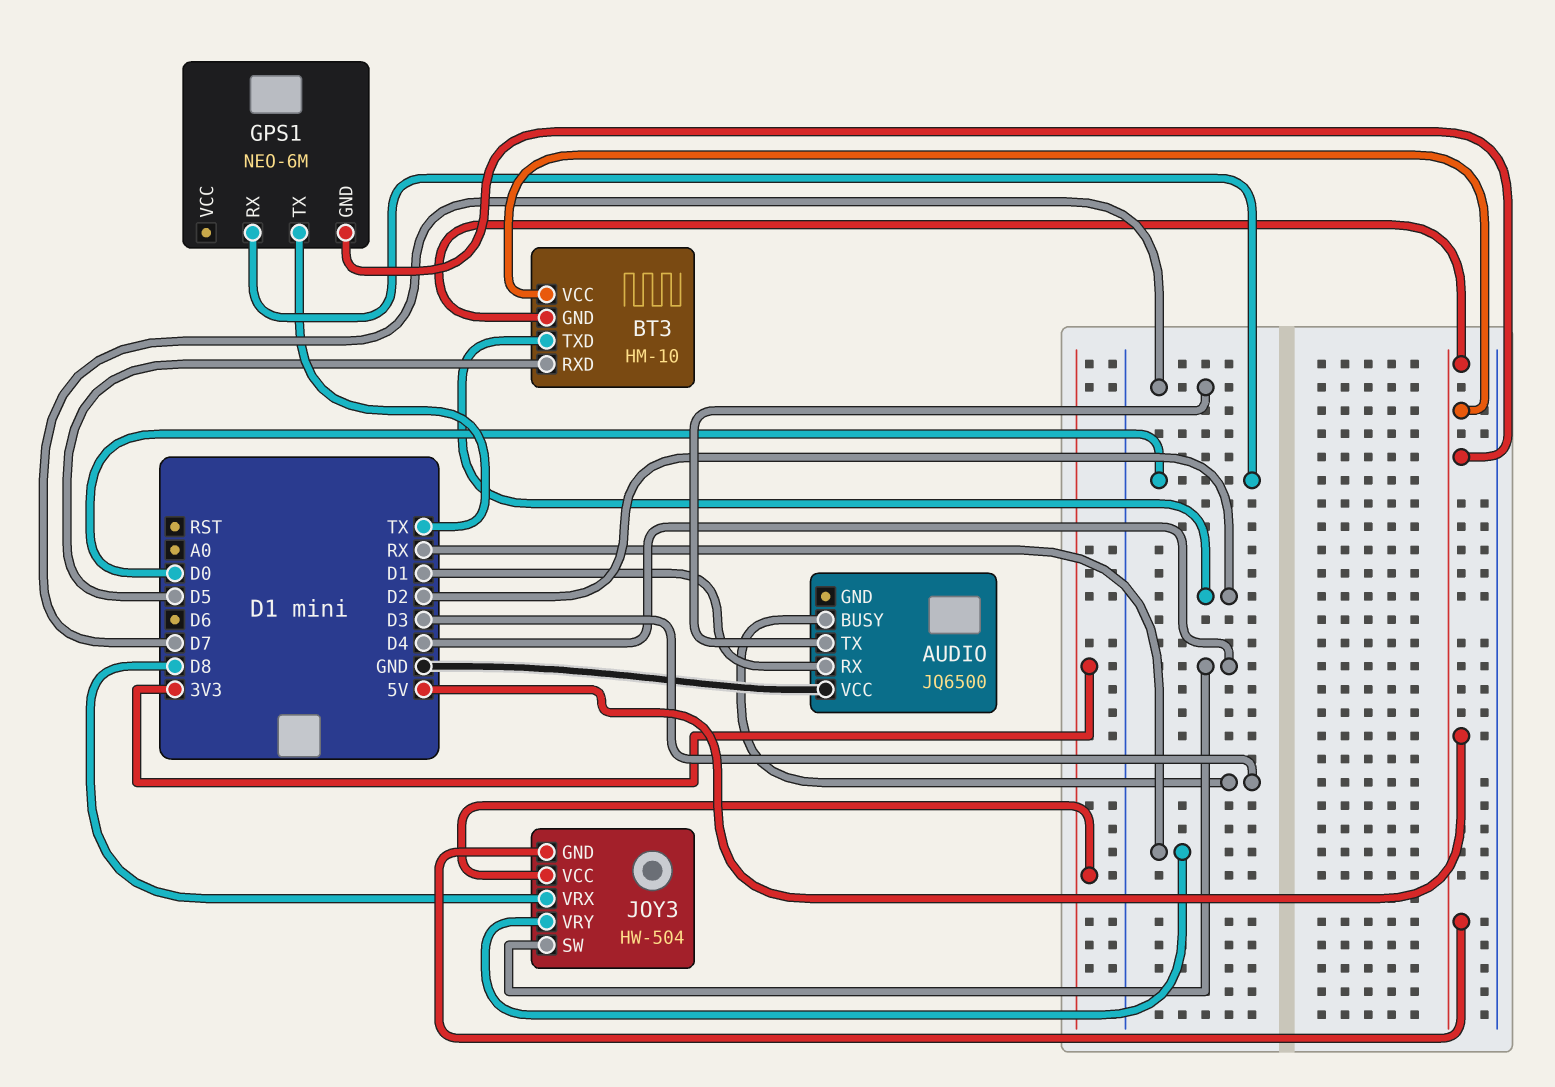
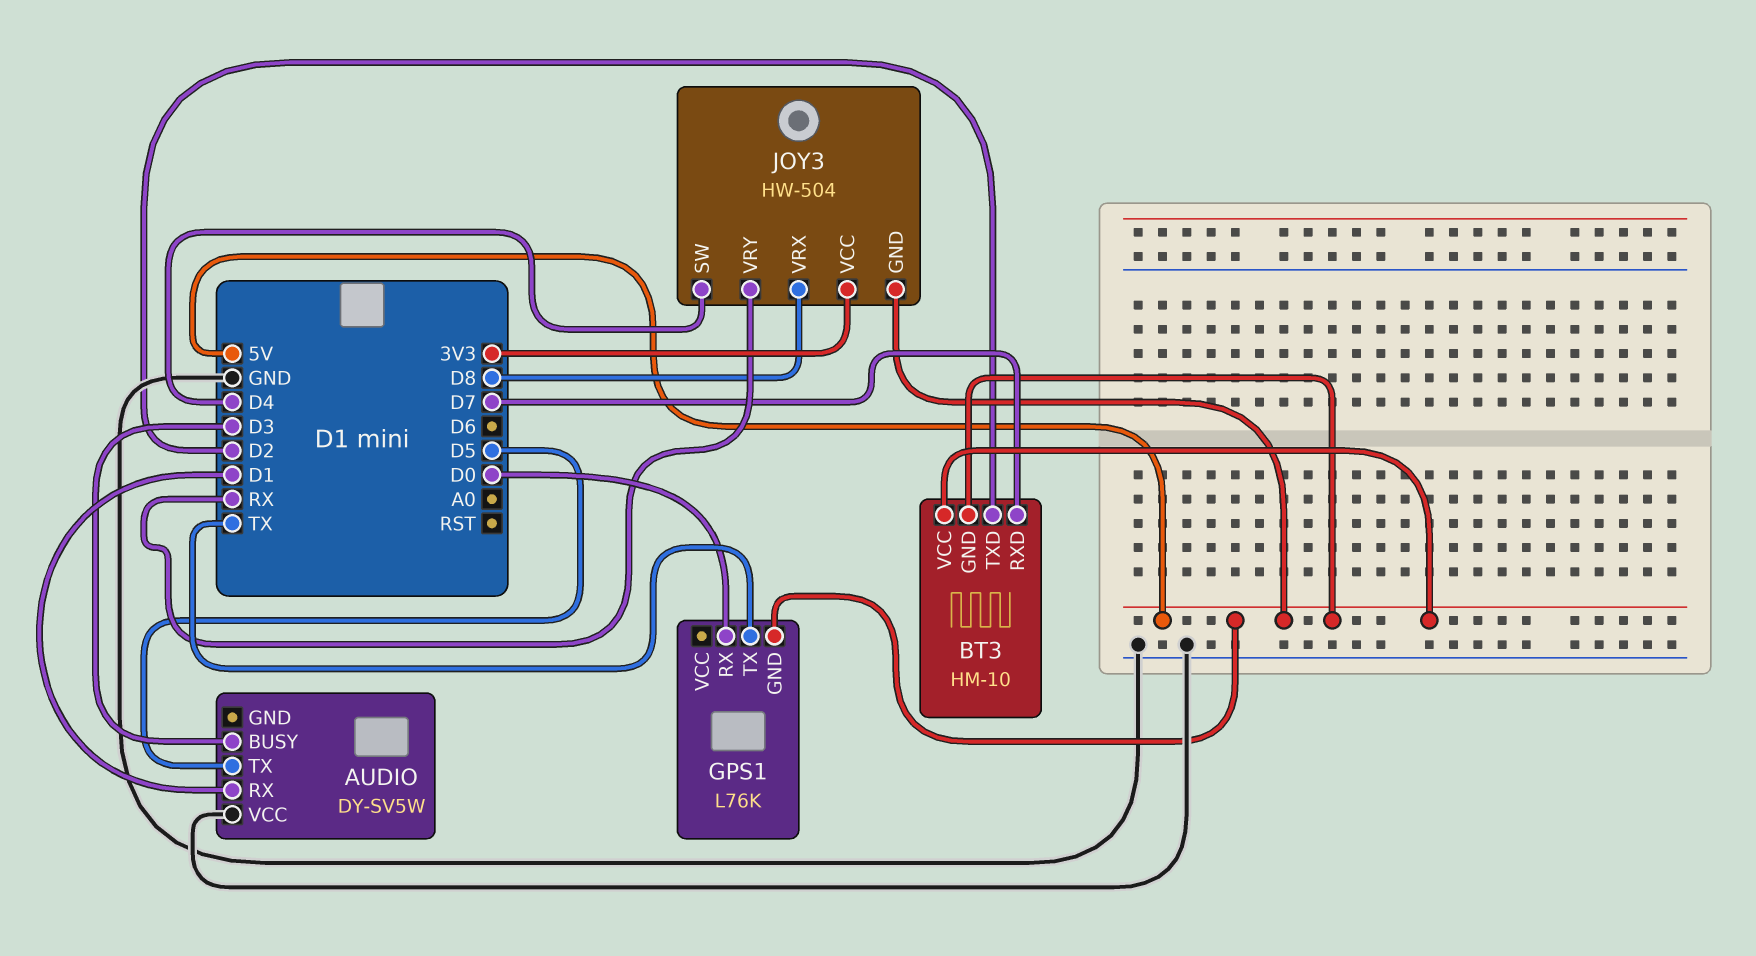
AUDIO: JQ6500 -> DY-SV5W
AUDIO pin TX: D7 -> D5
BT3 pin RXD: D5 -> D7
GPS1: NEO-6M -> L76K

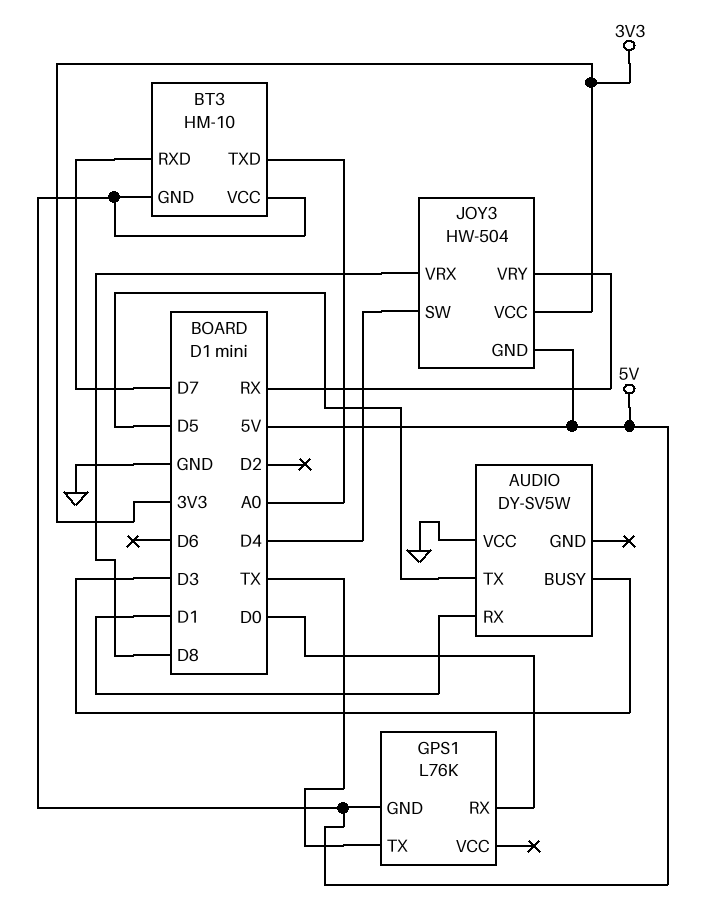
BT3 pin TXD: D2 -> A0

